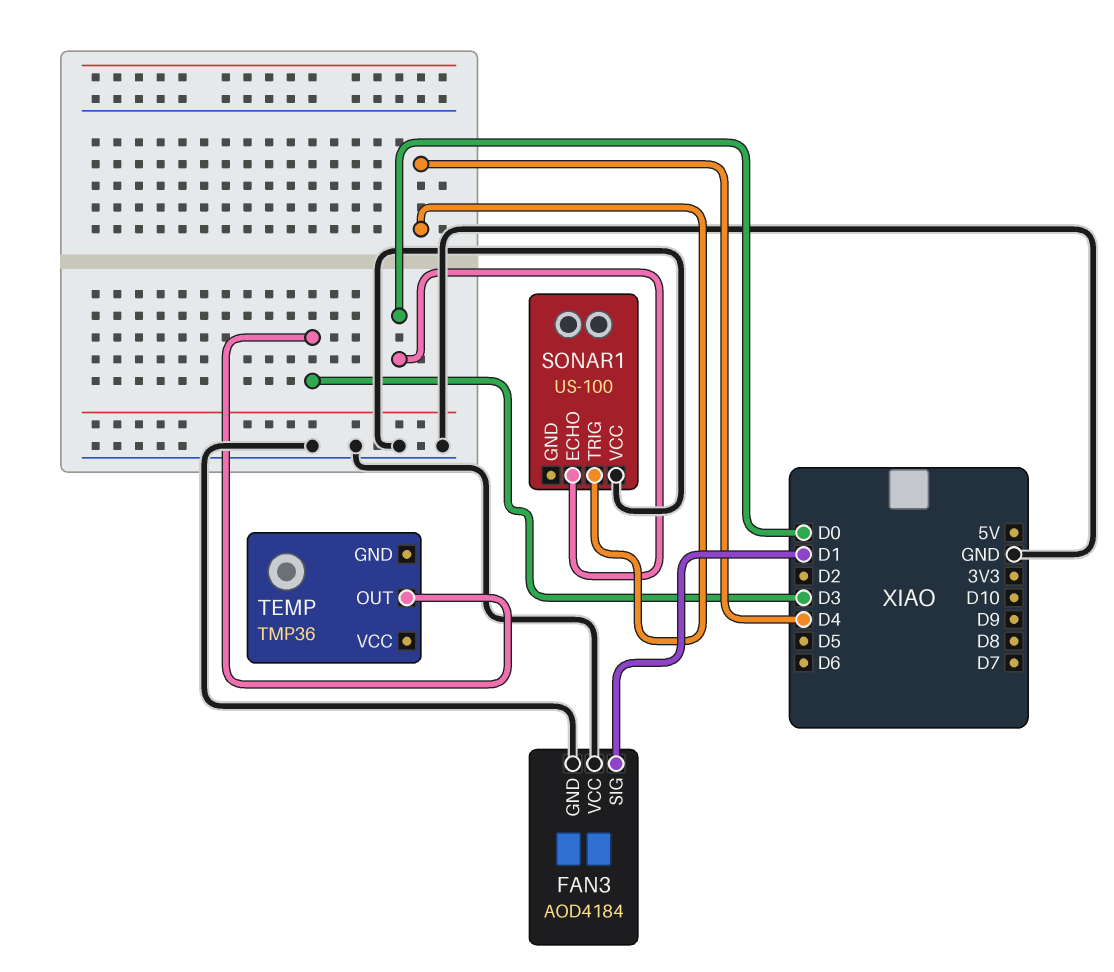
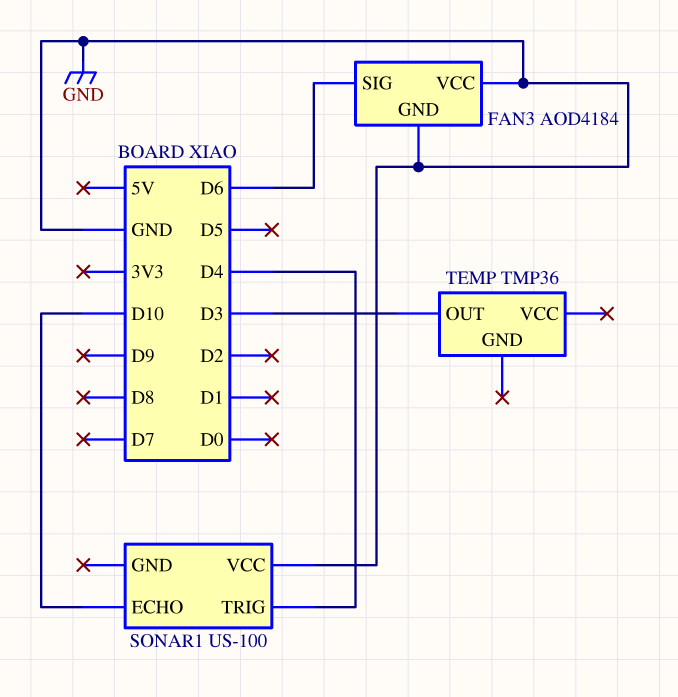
FAN3 pin SIG: D1 -> D6
SONAR1 pin ECHO: D0 -> D10

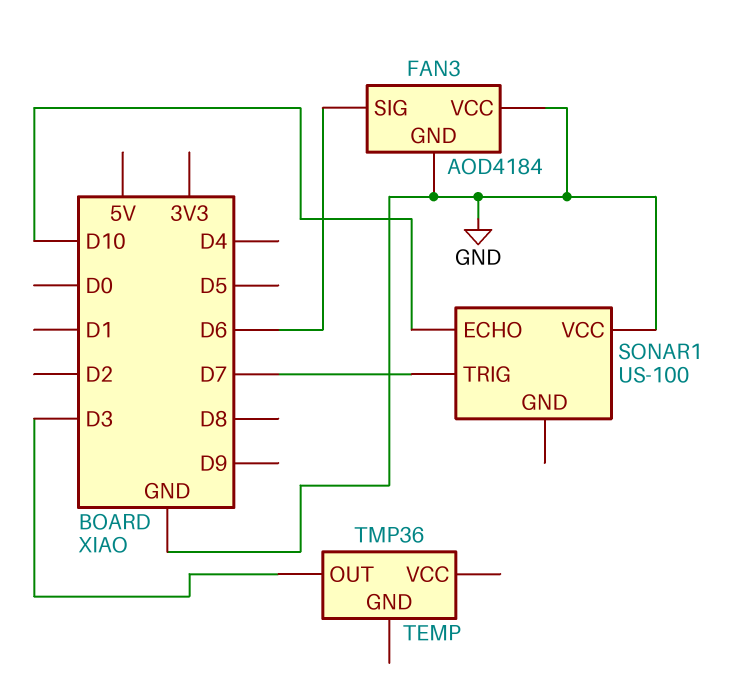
SONAR1 pin TRIG: D4 -> D7

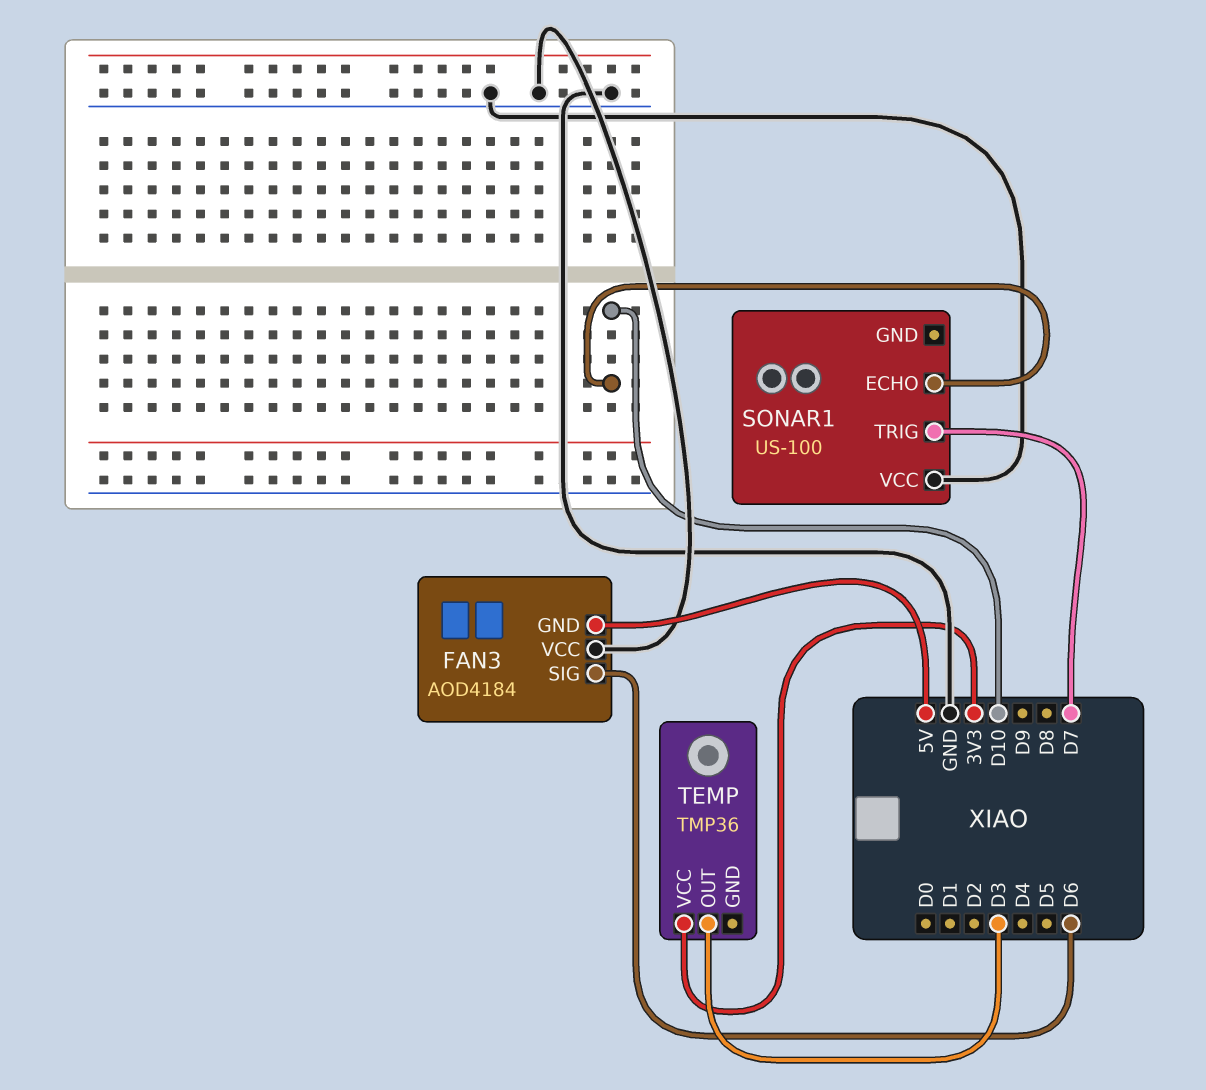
FAN3 pin GND: GND -> 5V
TEMP pin VCC: none -> 3V3

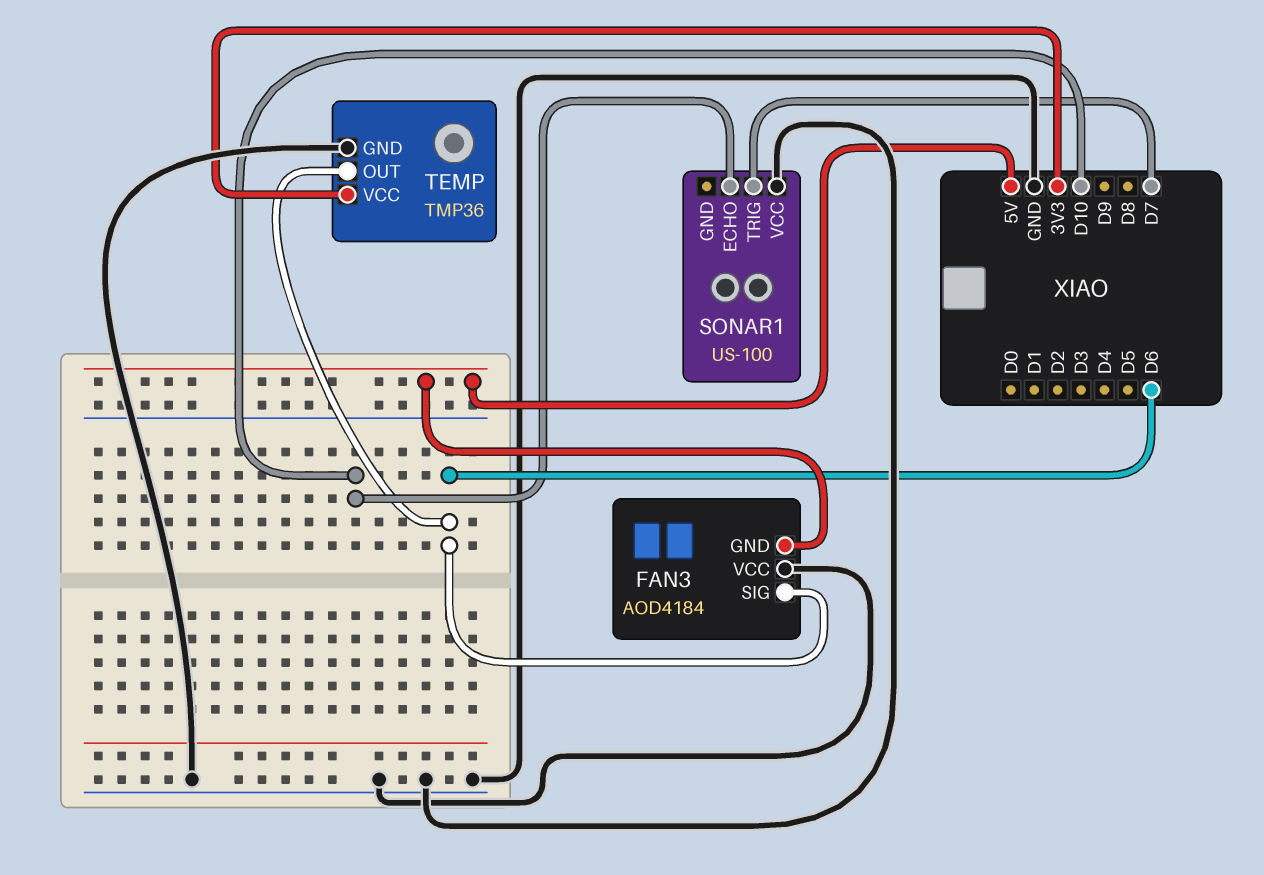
TEMP pin GND: none -> GND
TEMP pin OUT: D3 -> D6

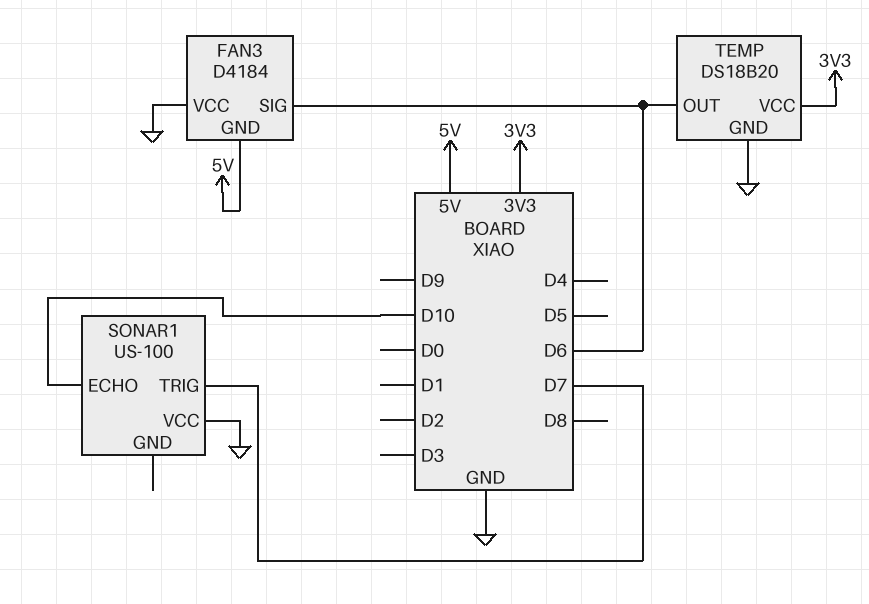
FAN3: AOD4184 -> D4184
TEMP: TMP36 -> DS18B20

